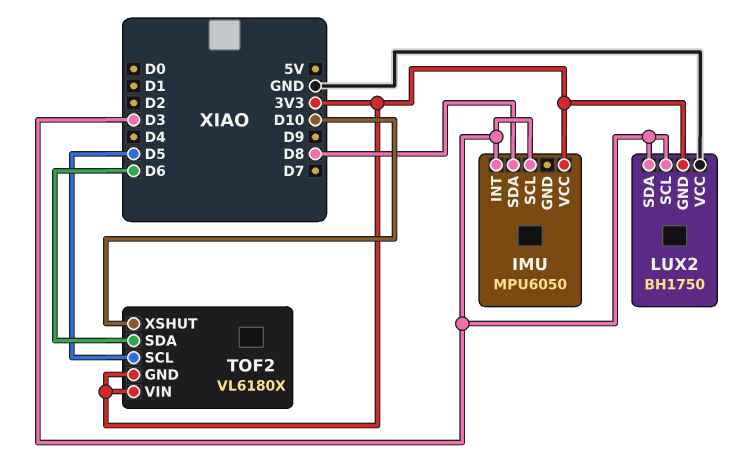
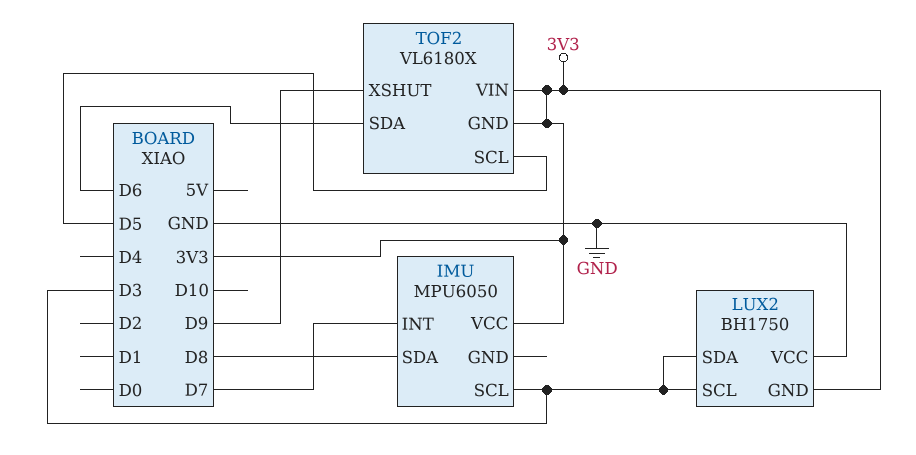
IMU pin INT: D3 -> D7
TOF2 pin XSHUT: D10 -> D9

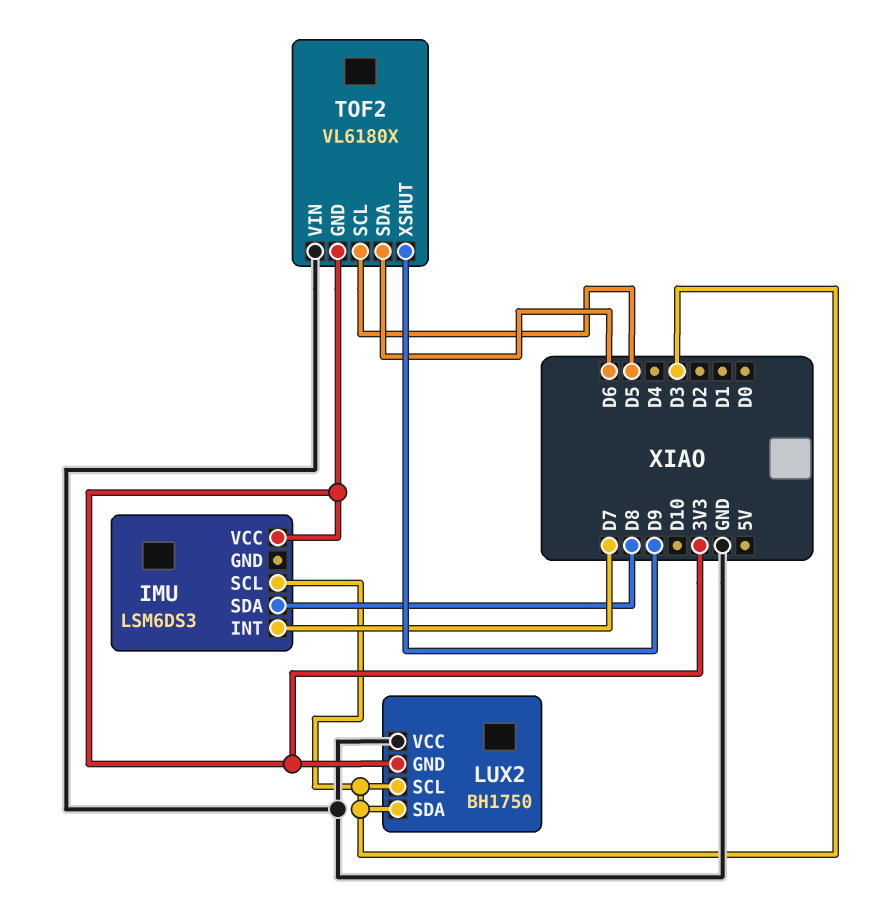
IMU: MPU6050 -> LSM6DS3
TOF2 pin VIN: 3V3 -> GND

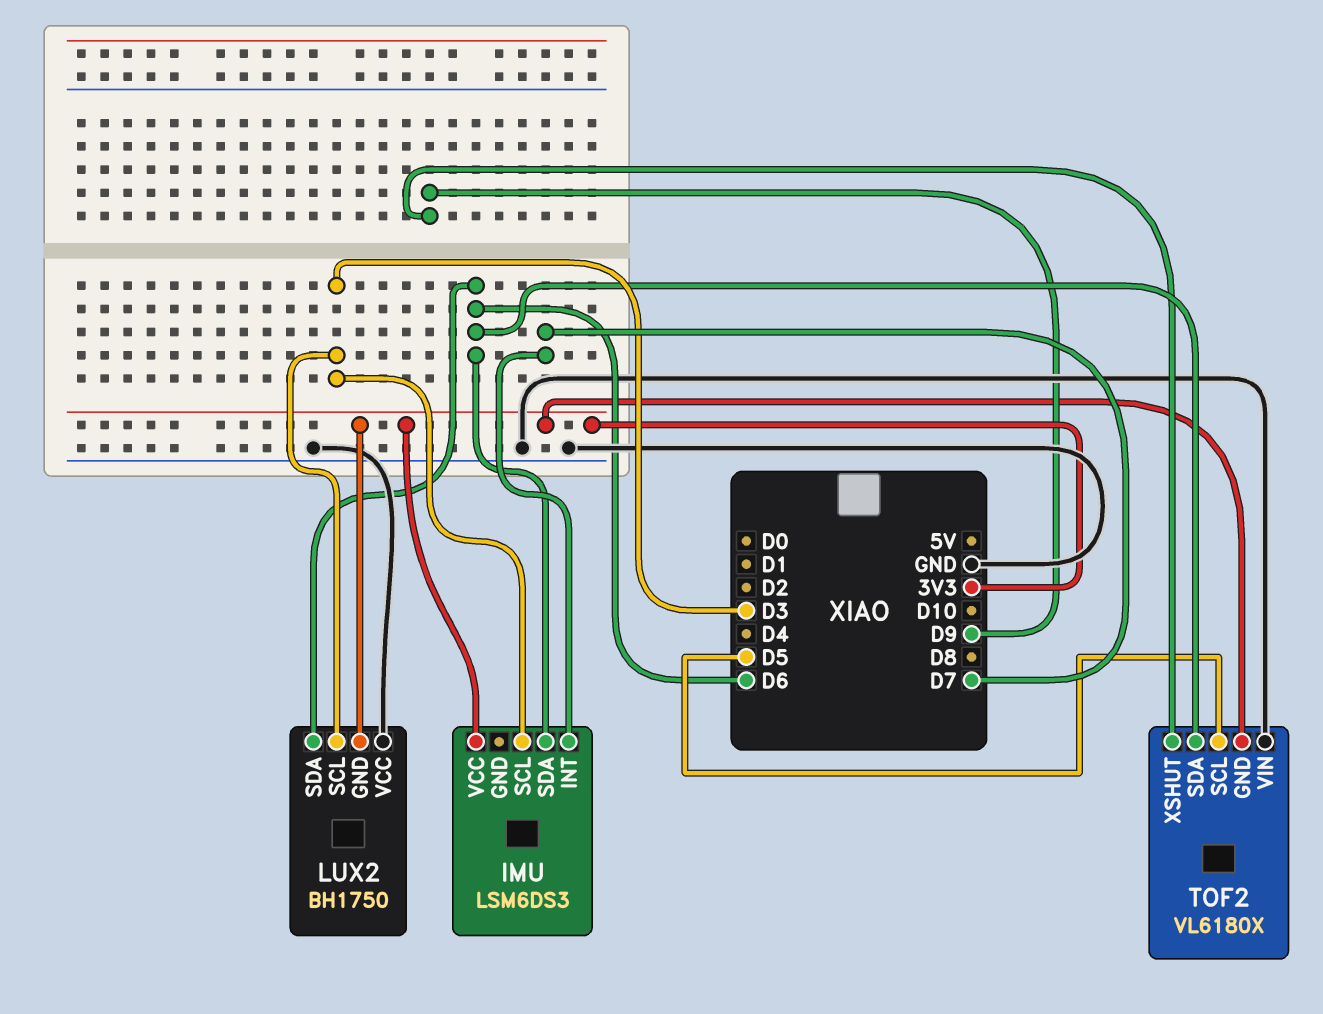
IMU pin SDA: D8 -> D6
LUX2 pin SDA: D3 -> D6

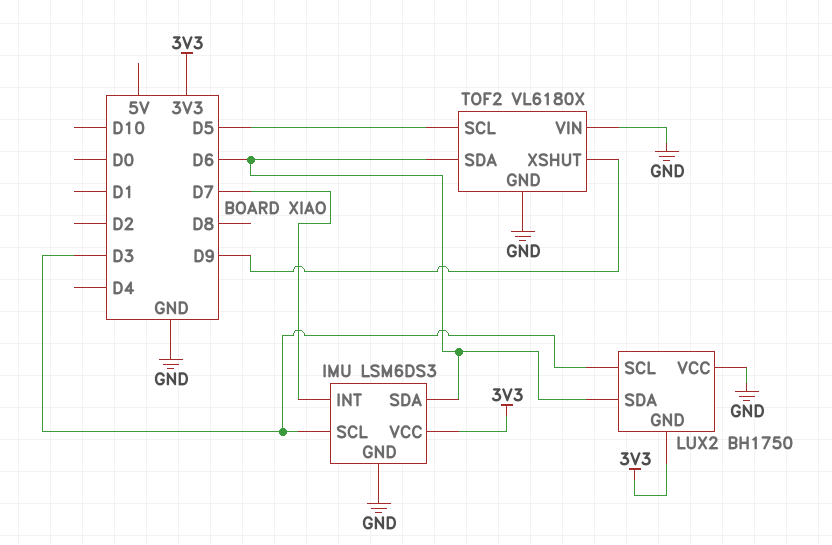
IMU pin GND: none -> GND
TOF2 pin GND: 3V3 -> GND

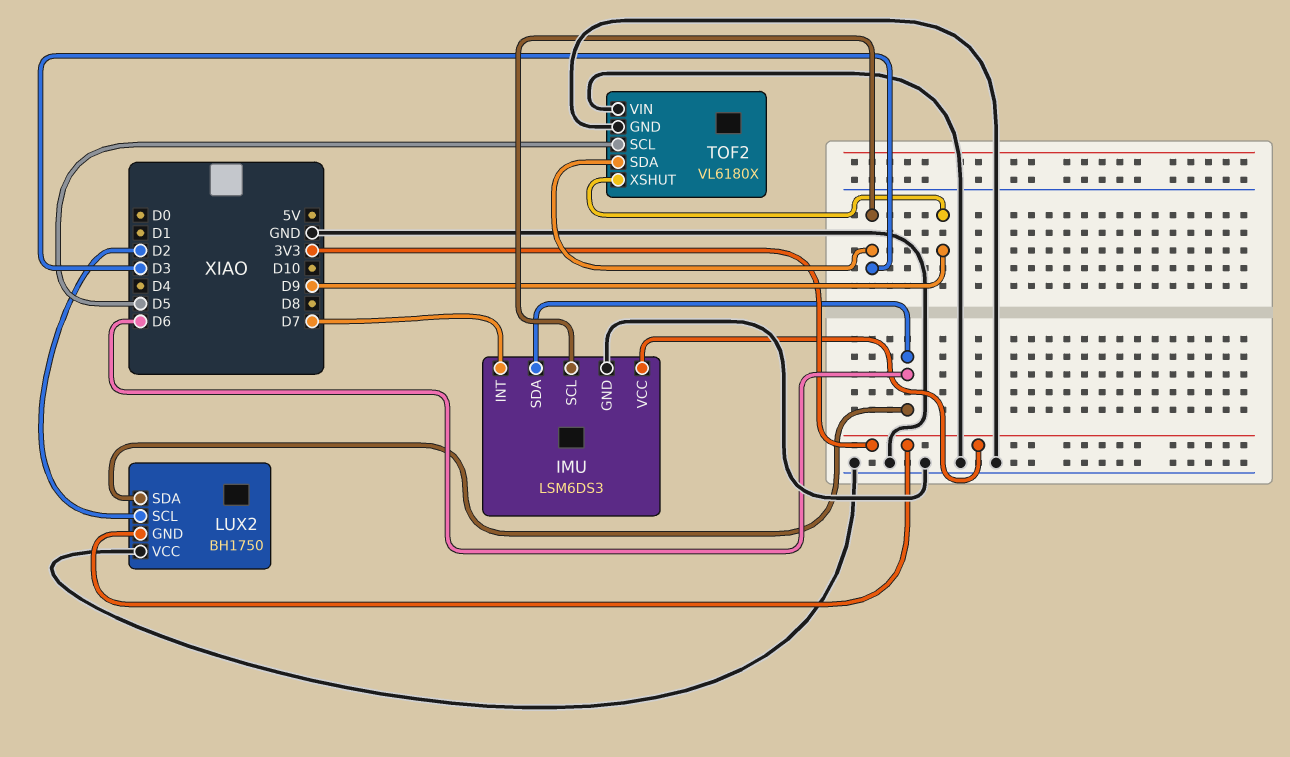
LUX2 pin SCL: D3 -> D2
TOF2 pin SDA: D6 -> D3

